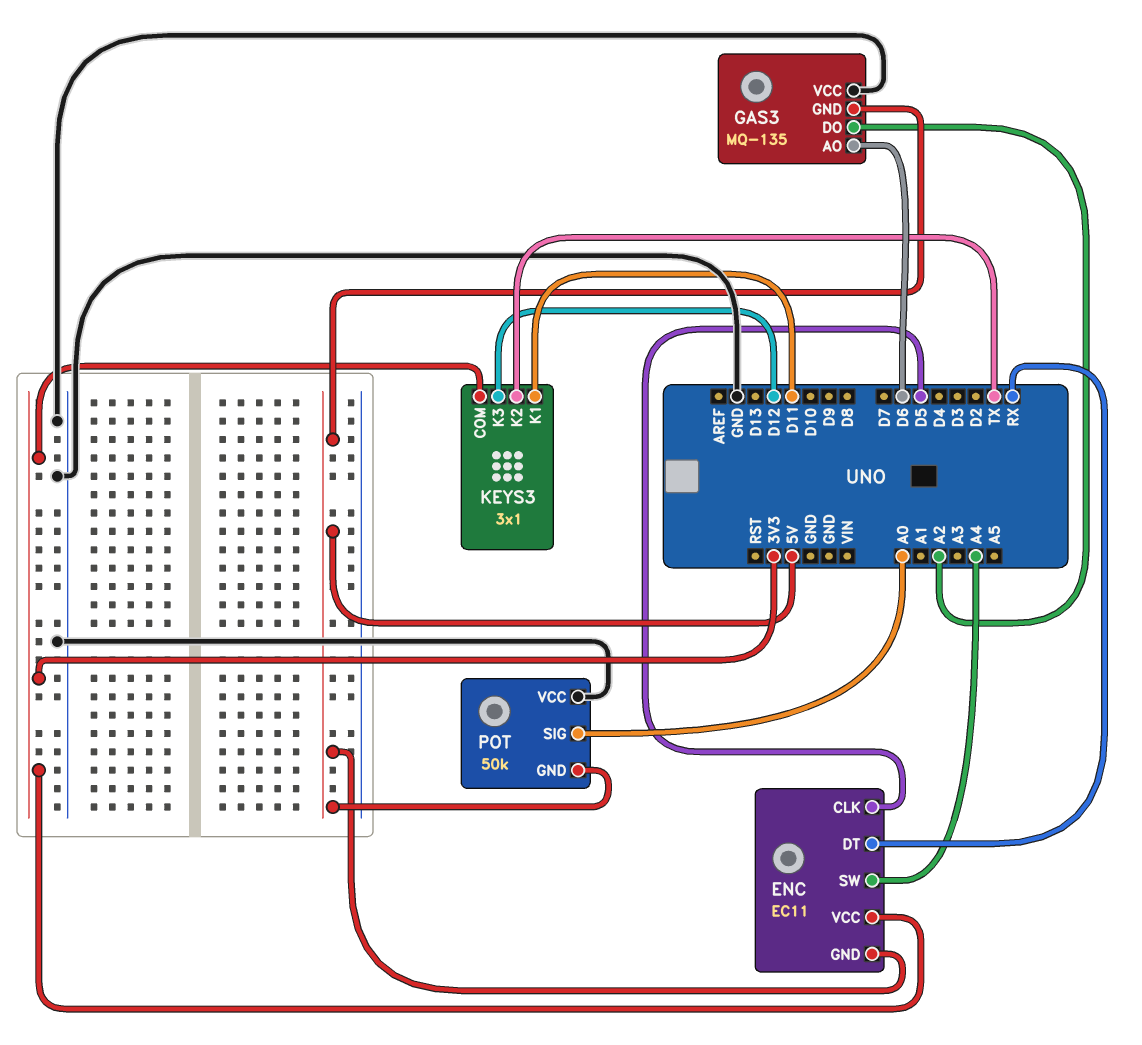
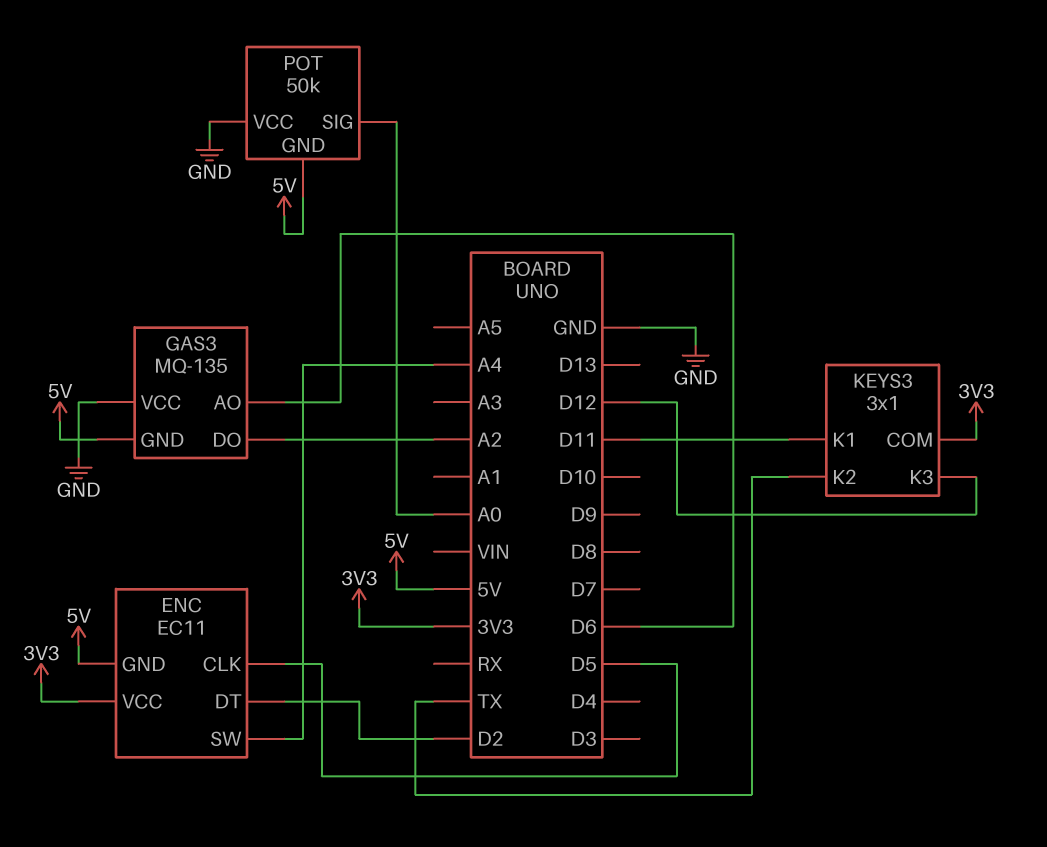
ENC pin DT: RX -> D2

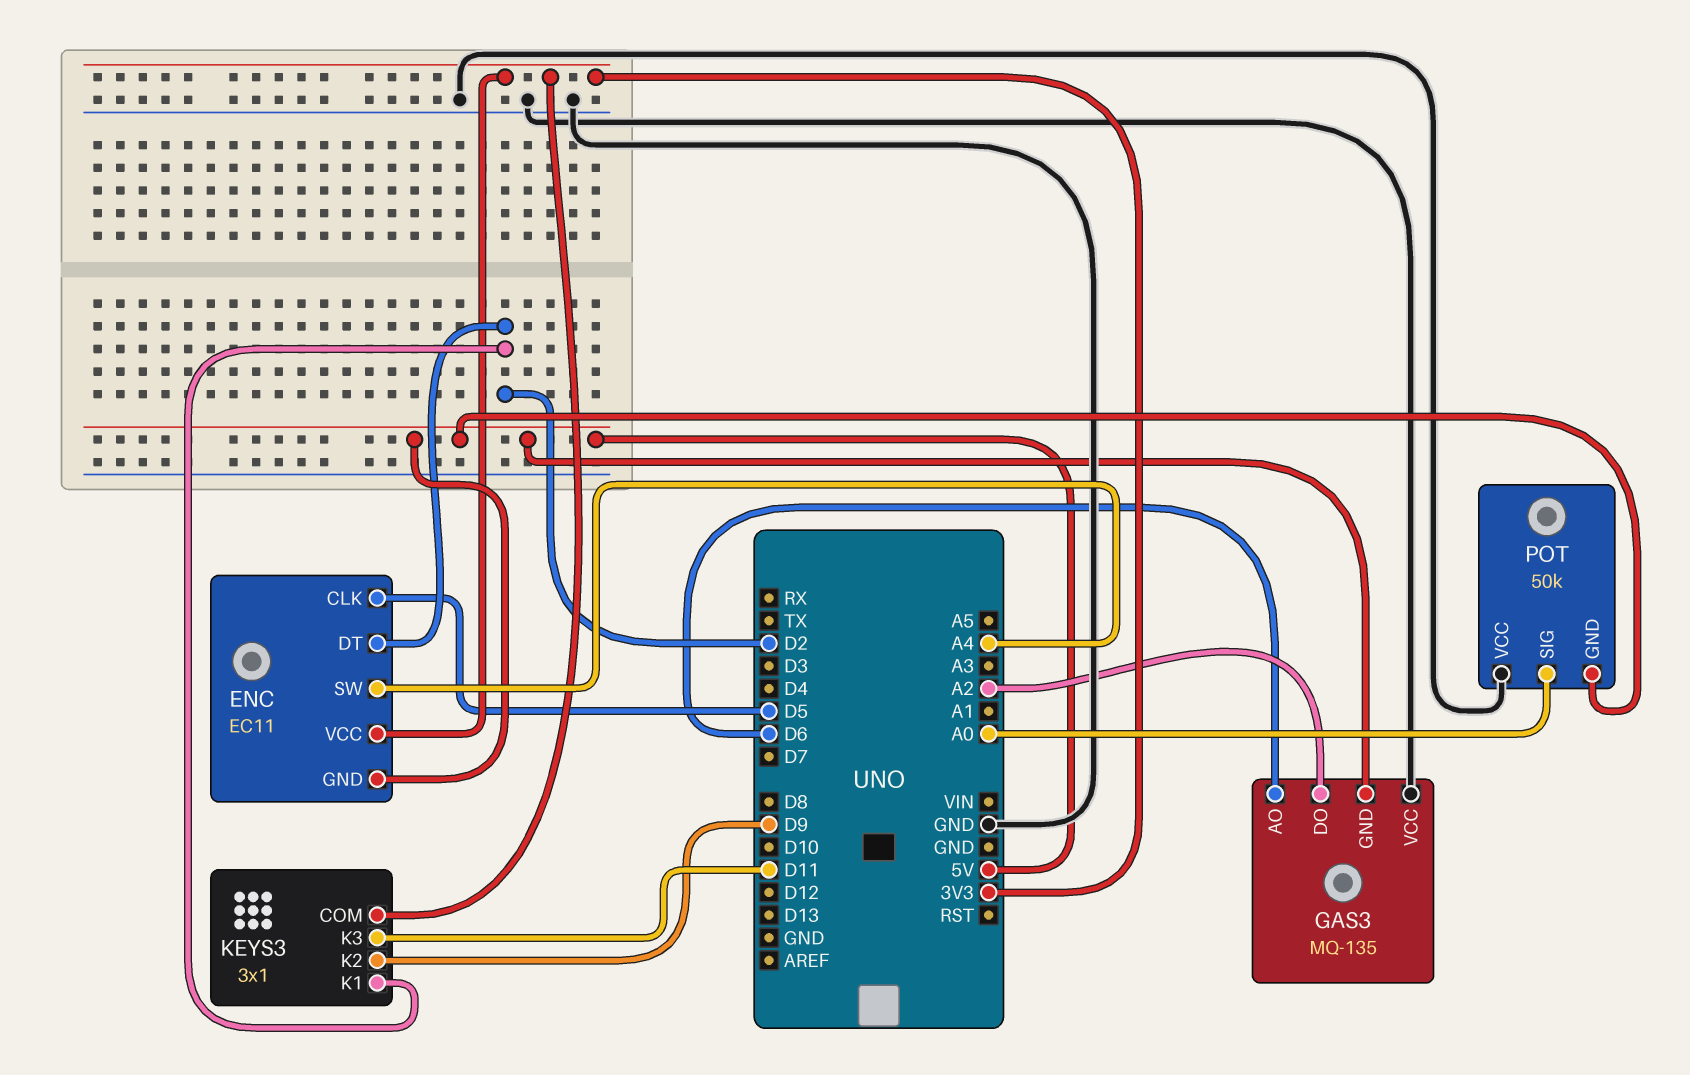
KEYS3 pin K1: D11 -> D2
KEYS3 pin K2: TX -> D9
KEYS3 pin K3: D12 -> D11

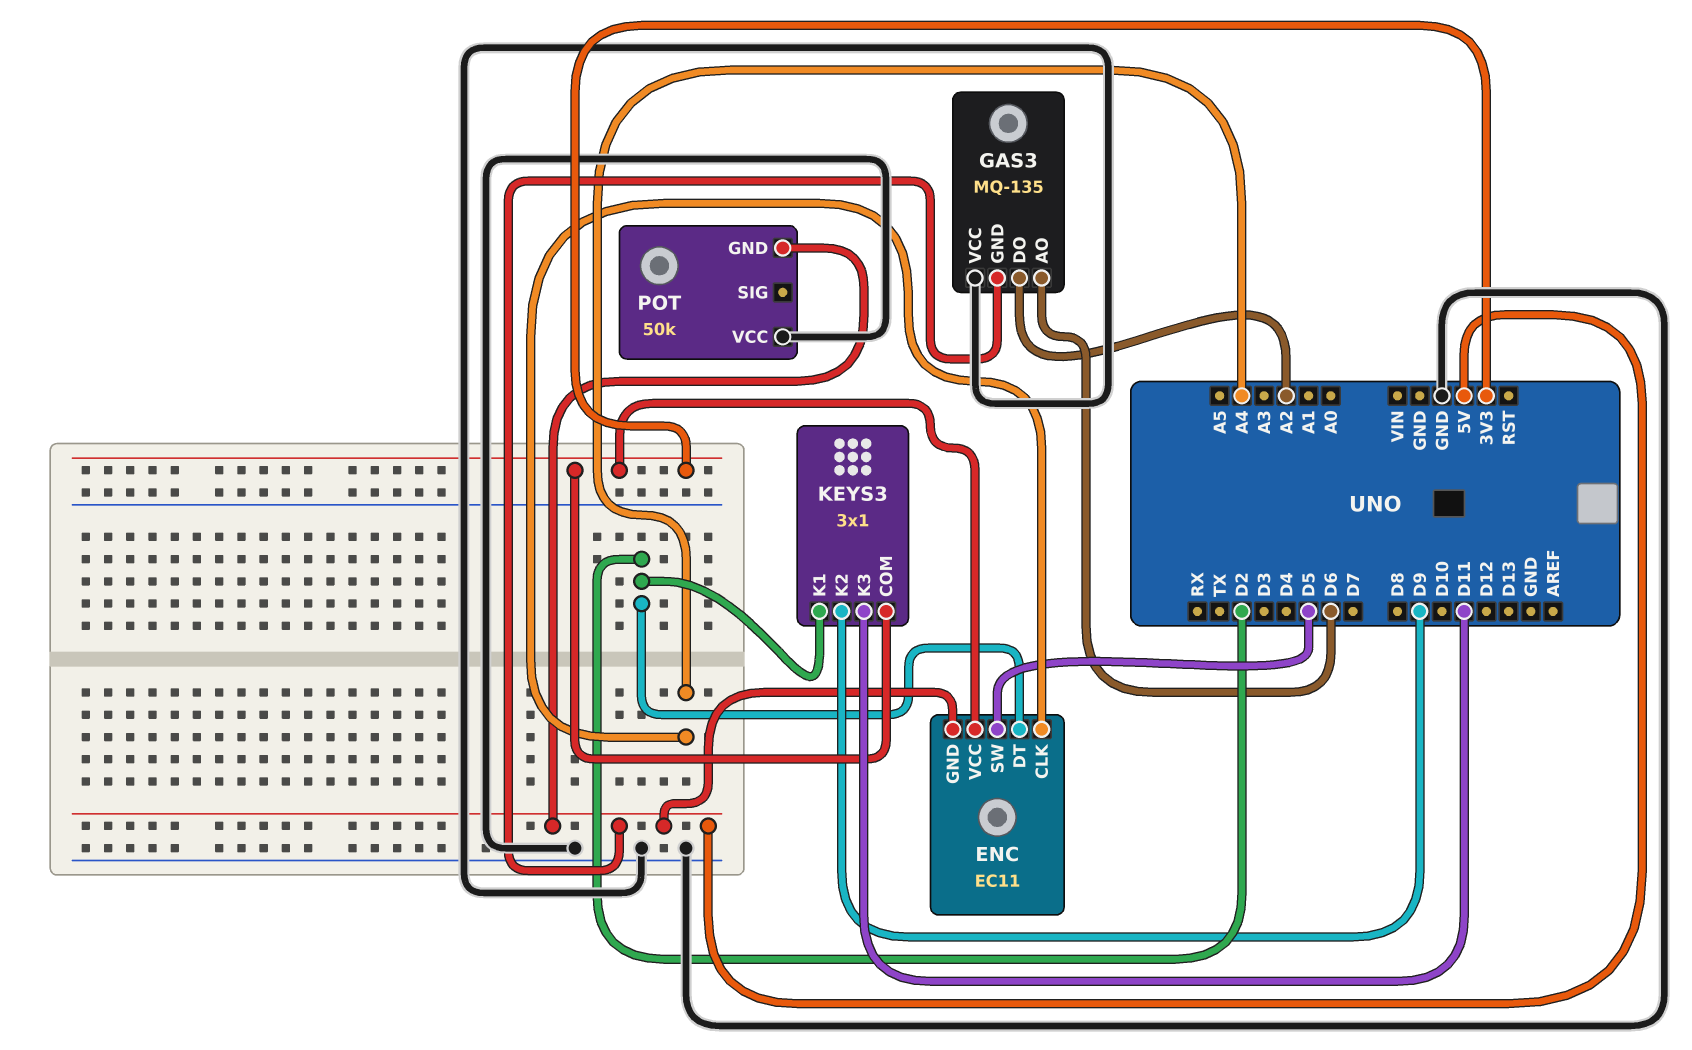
ENC pin CLK: D5 -> A4
ENC pin SW: A4 -> D5
POT pin SIG: A0 -> none

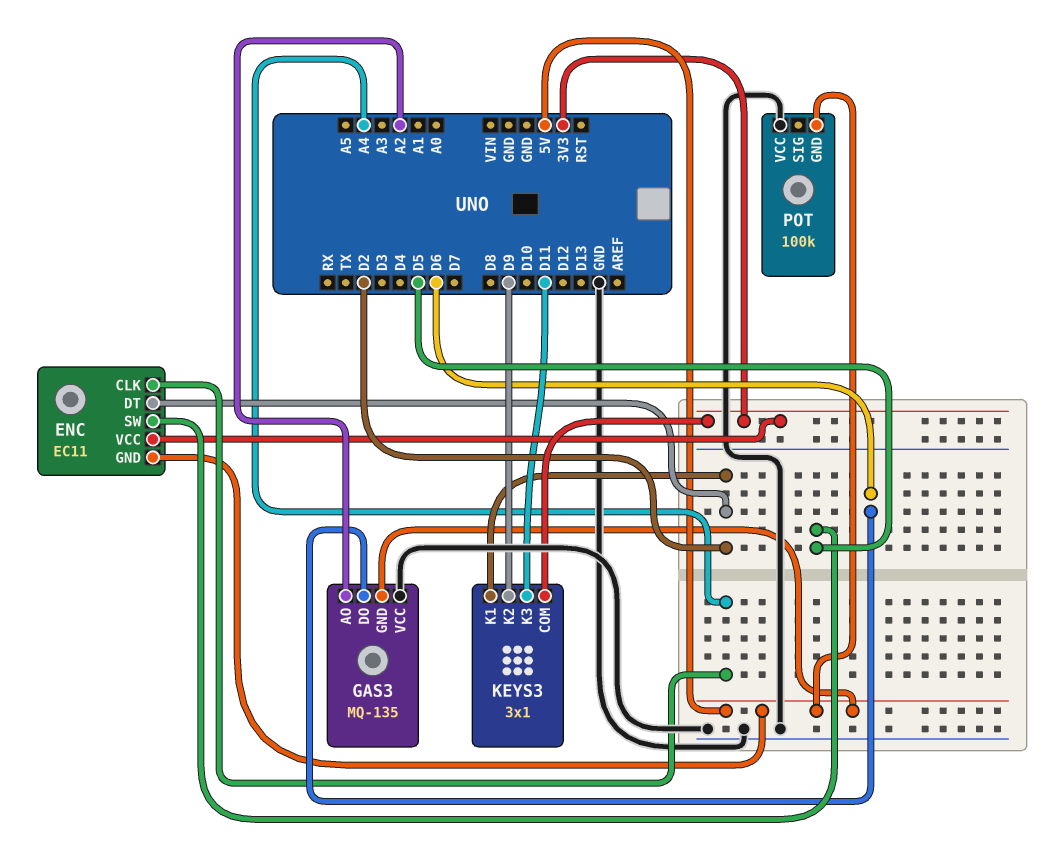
GAS3 pin AO: D6 -> A2
GAS3 pin DO: A2 -> D6
POT: 50k -> 100k

